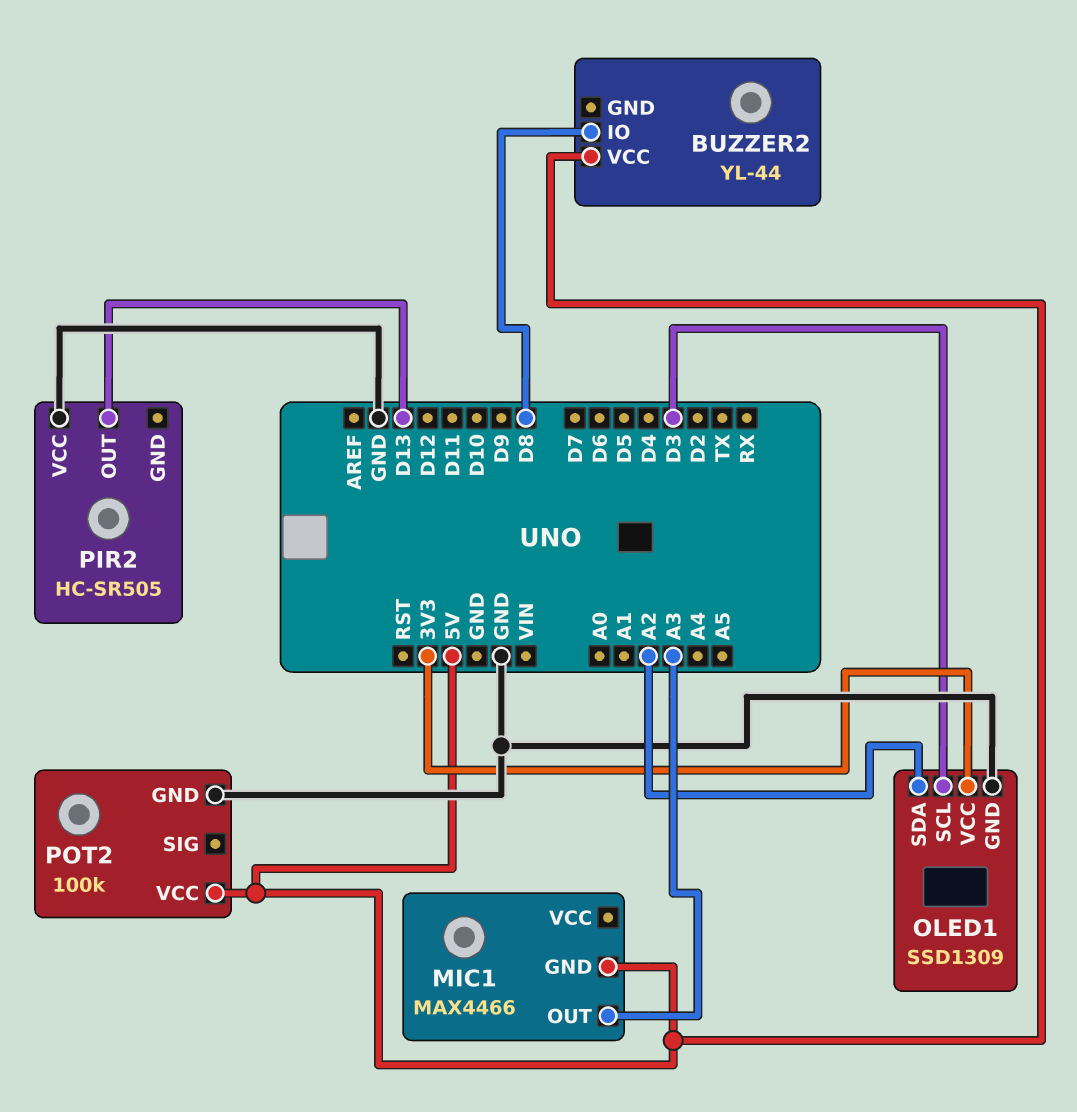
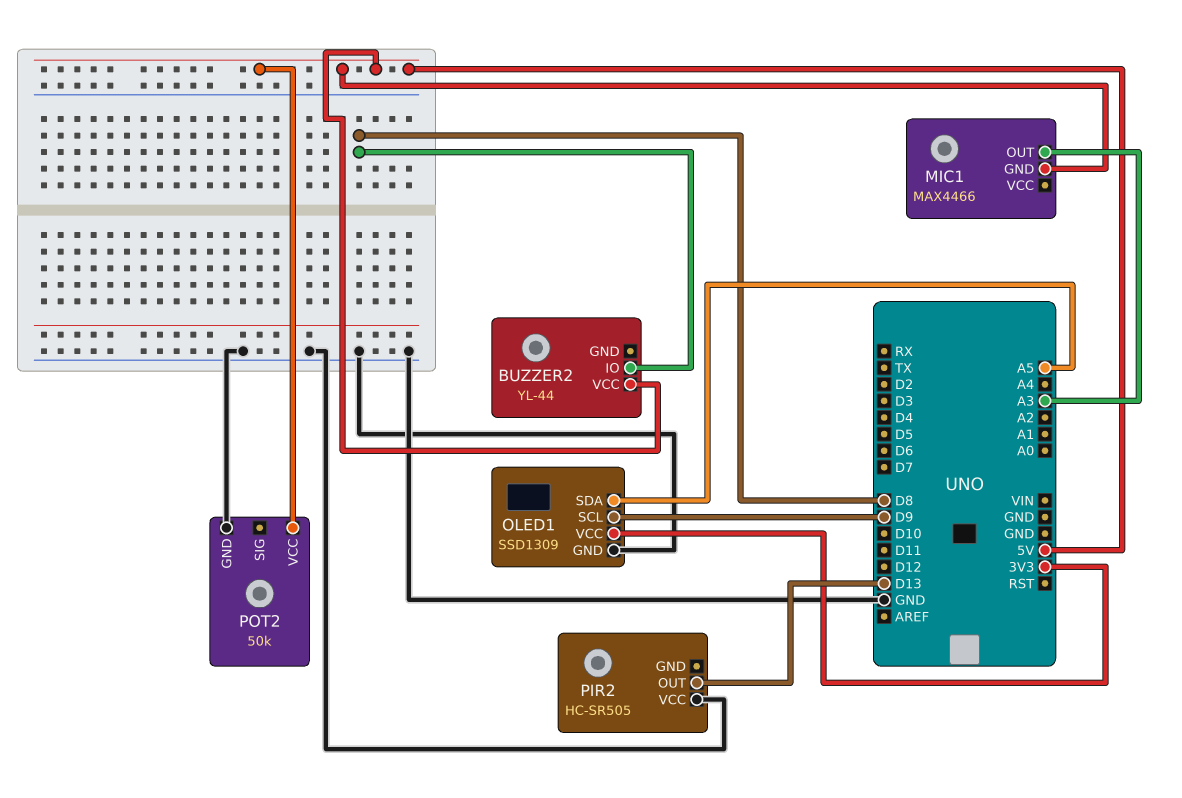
OLED1 pin SCL: D3 -> D9
OLED1 pin SDA: A2 -> A5
POT2: 100k -> 50k

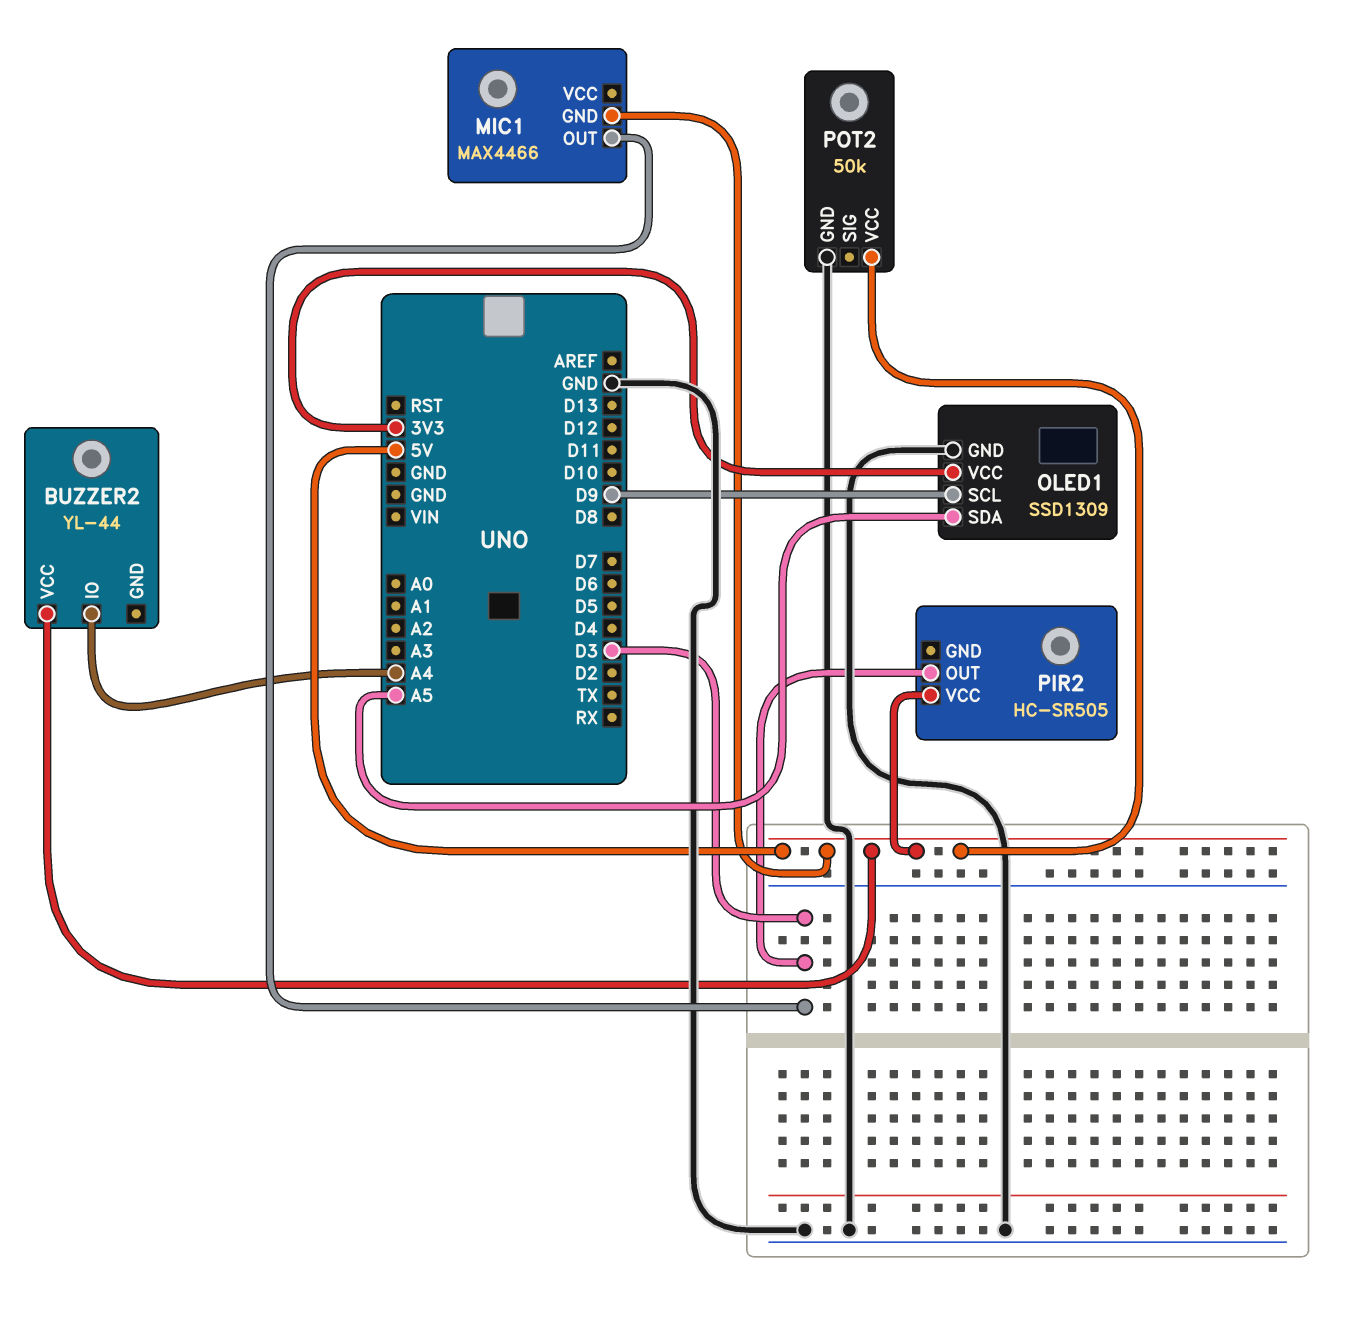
BUZZER2 pin IO: D8 -> A4
MIC1 pin OUT: A3 -> D3
PIR2 pin OUT: D13 -> D3
PIR2 pin VCC: GND -> 5V

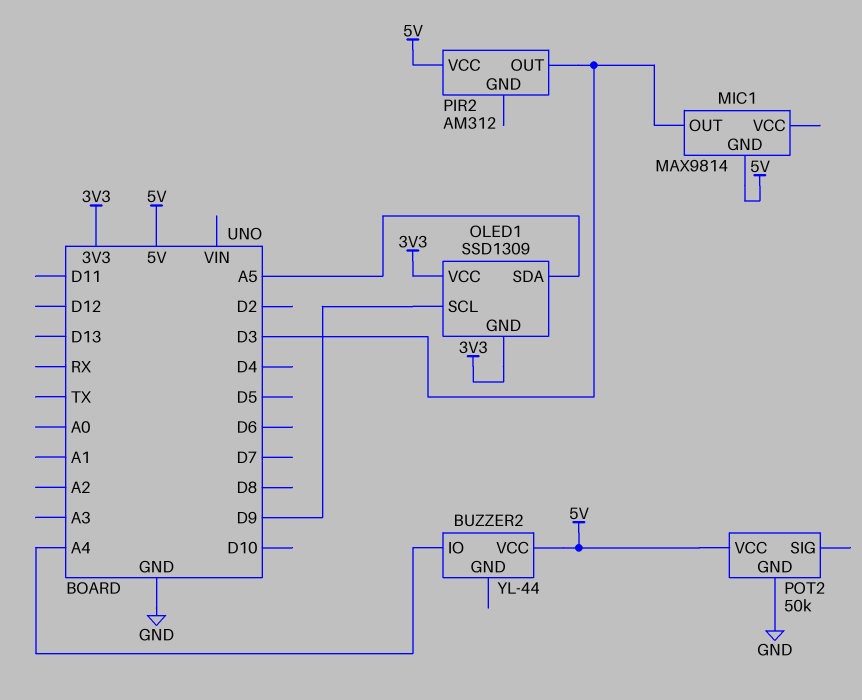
MIC1: MAX4466 -> MAX9814
OLED1 pin GND: GND -> 3V3
PIR2: HC-SR505 -> AM312

